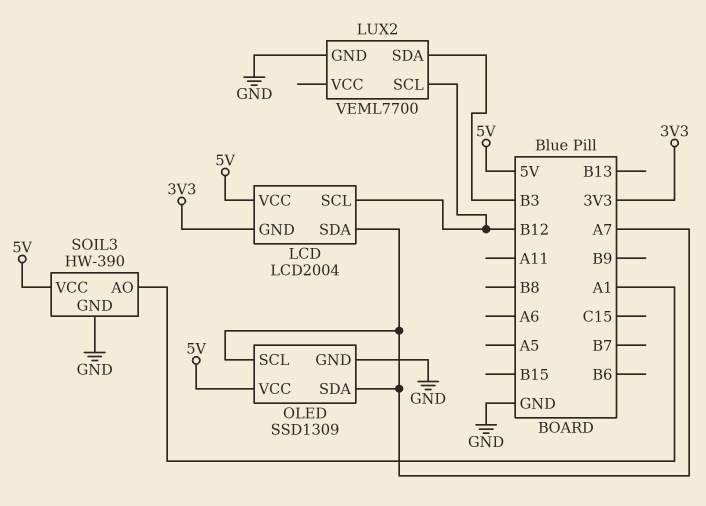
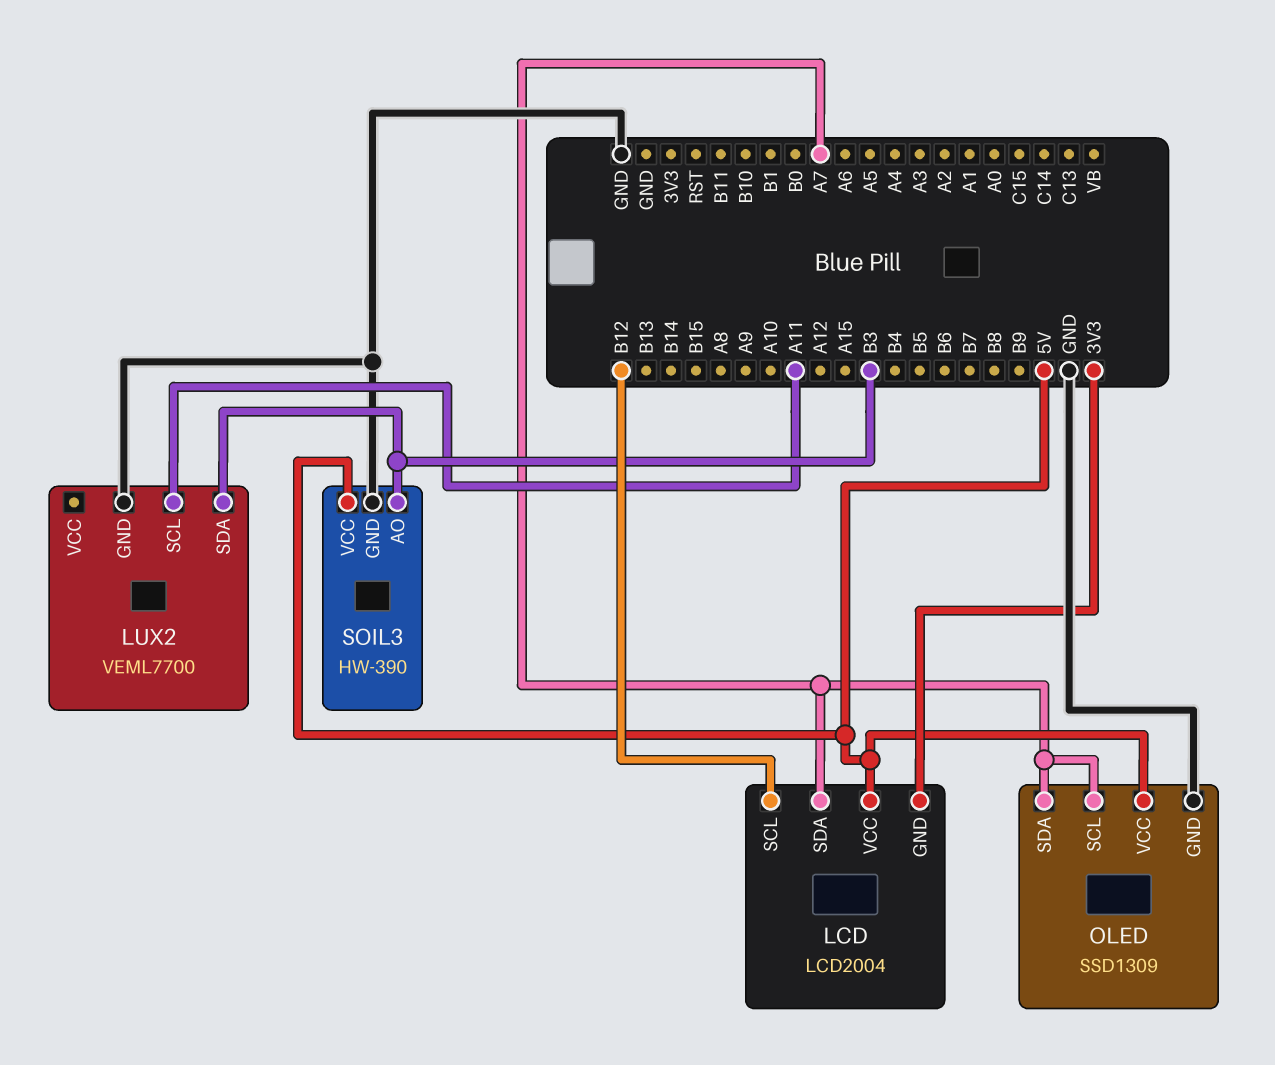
LUX2 pin SCL: B12 -> A11
SOIL3 pin AO: A1 -> B3

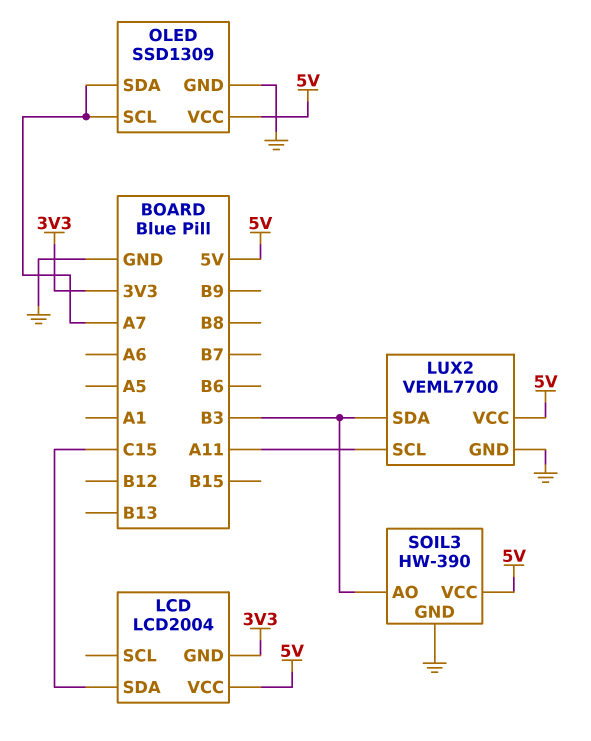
LCD pin SCL: B12 -> none
LCD pin SDA: A7 -> C15
LUX2 pin VCC: none -> 5V

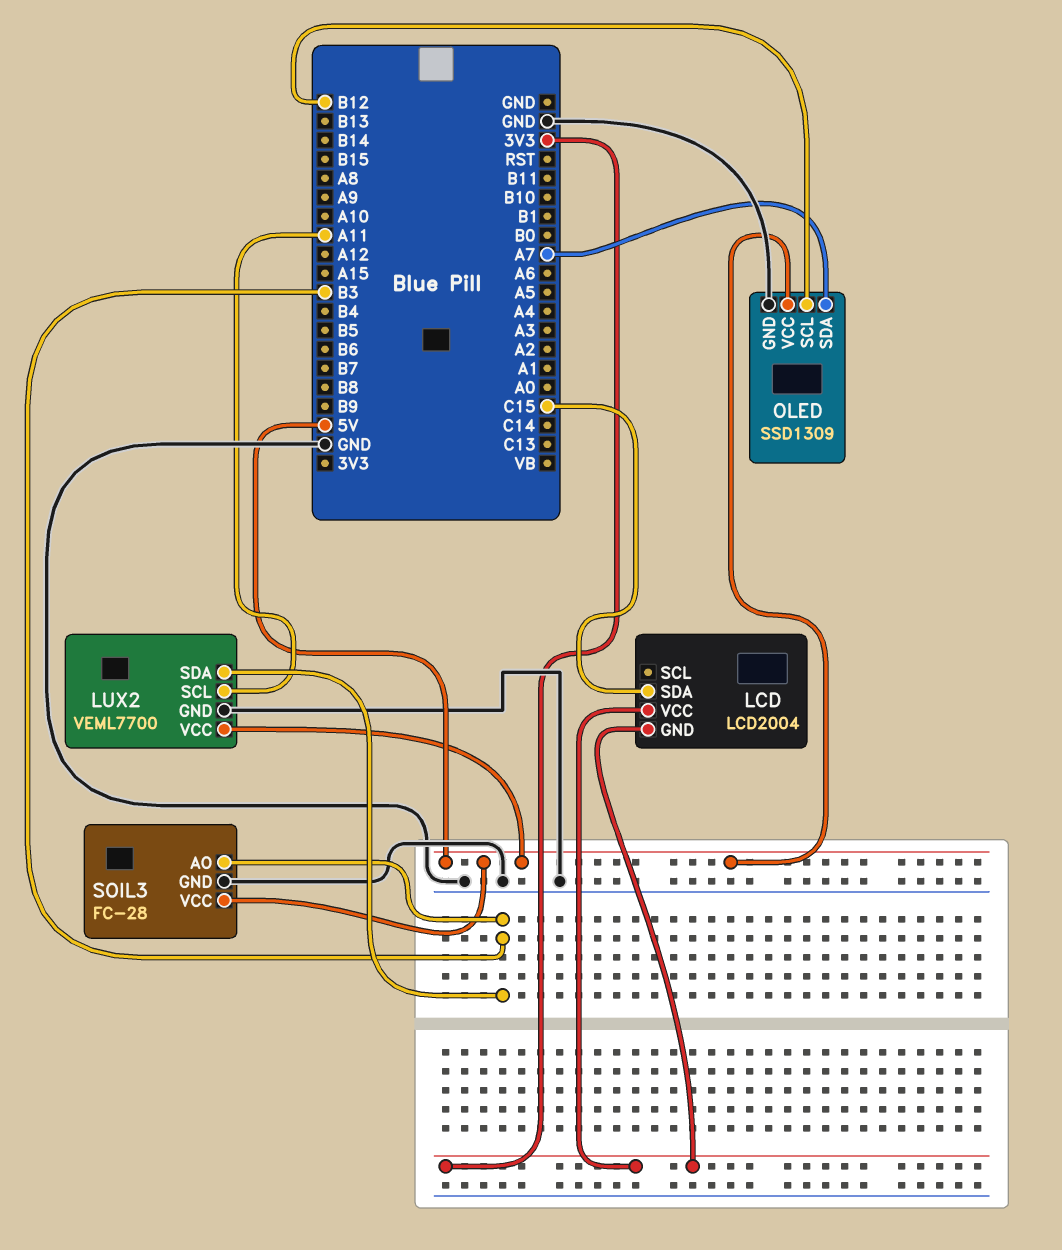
LCD pin VCC: 5V -> 3V3
OLED pin SCL: A7 -> B12
SOIL3: HW-390 -> FC-28

